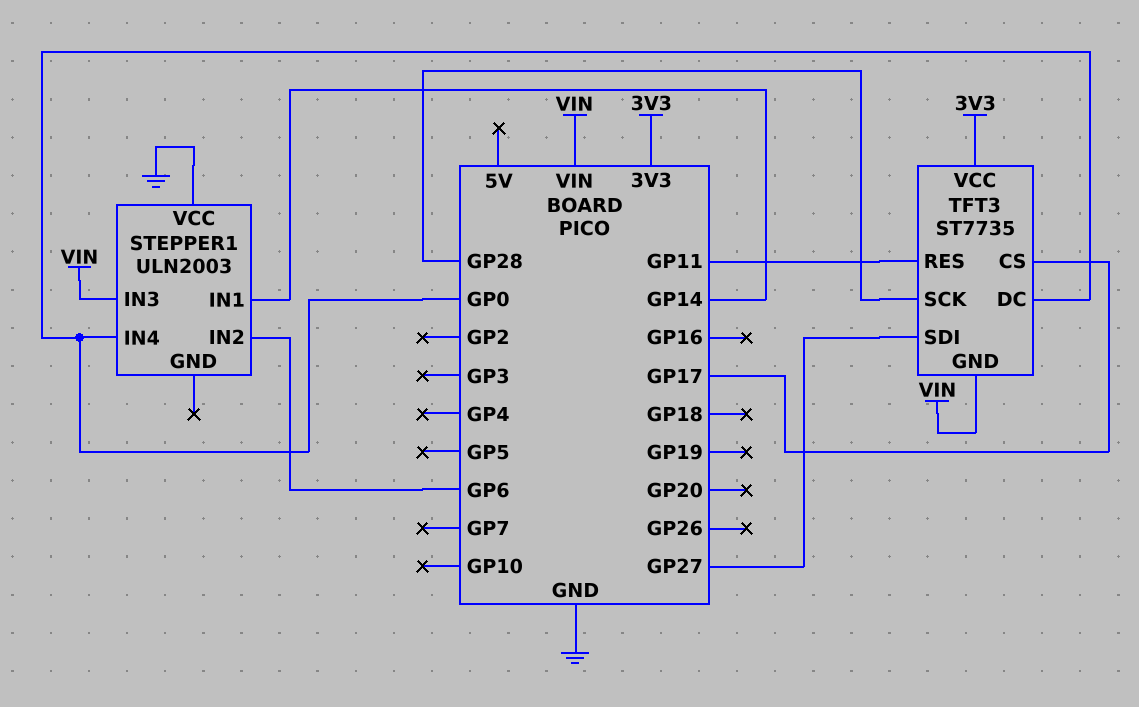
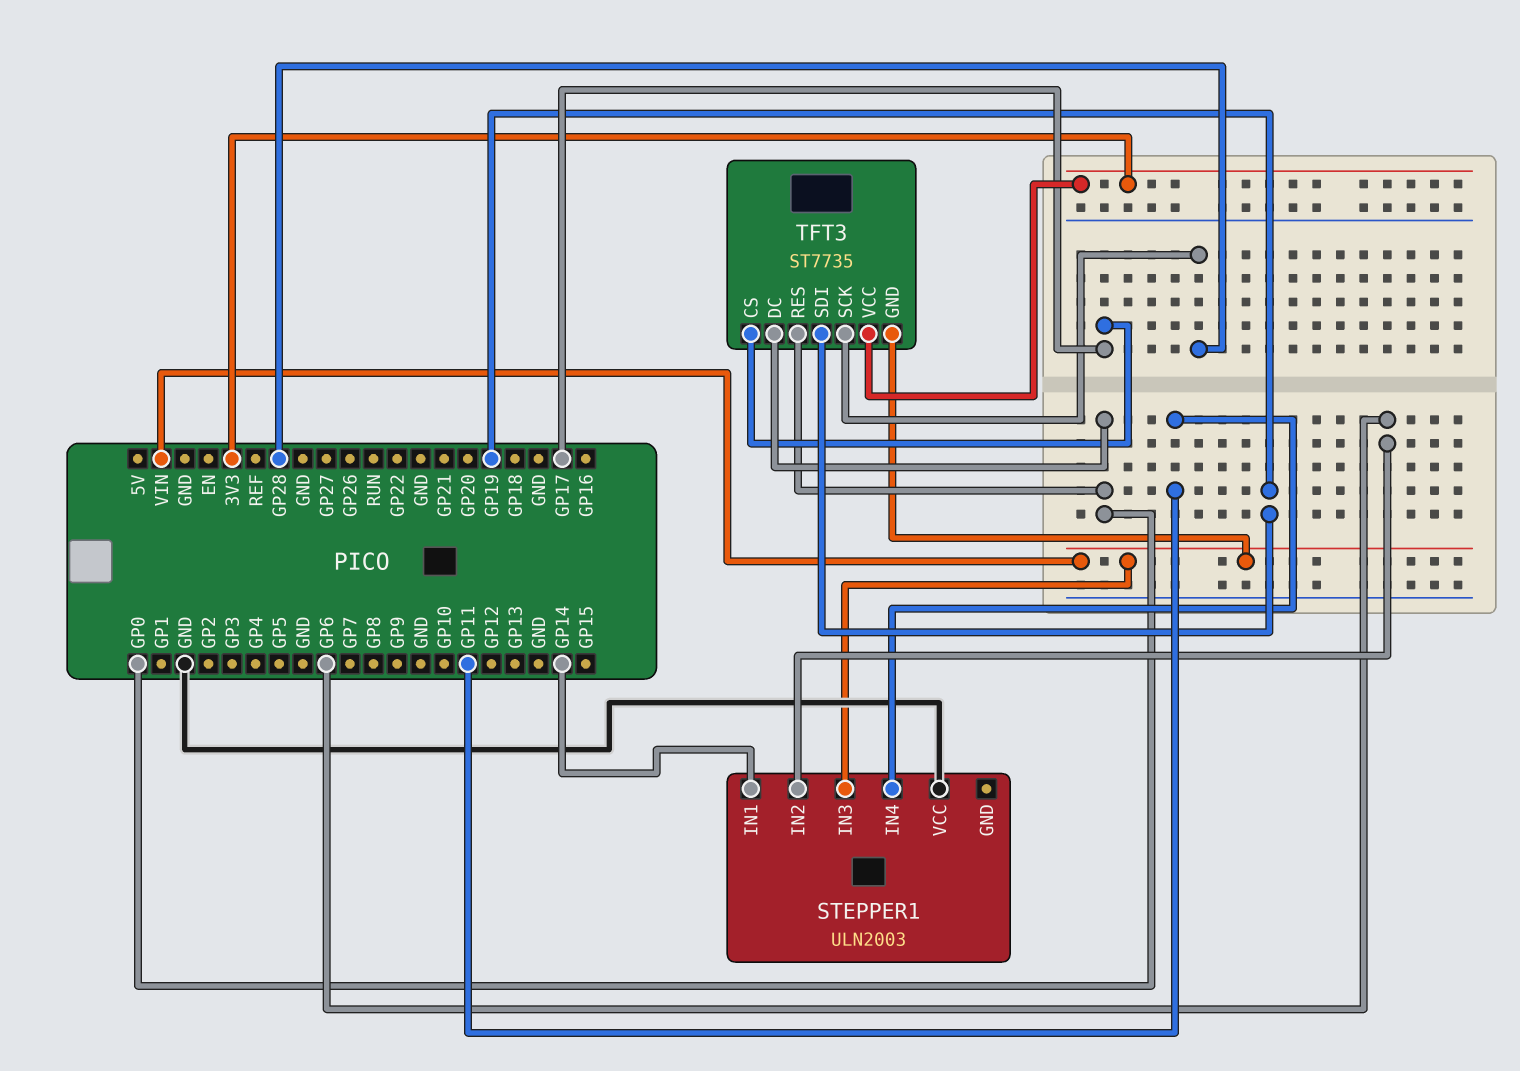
STEPPER1 pin IN4: GP0 -> GP11
TFT3 pin RES: GP11 -> GP0
TFT3 pin SDI: GP27 -> GP19

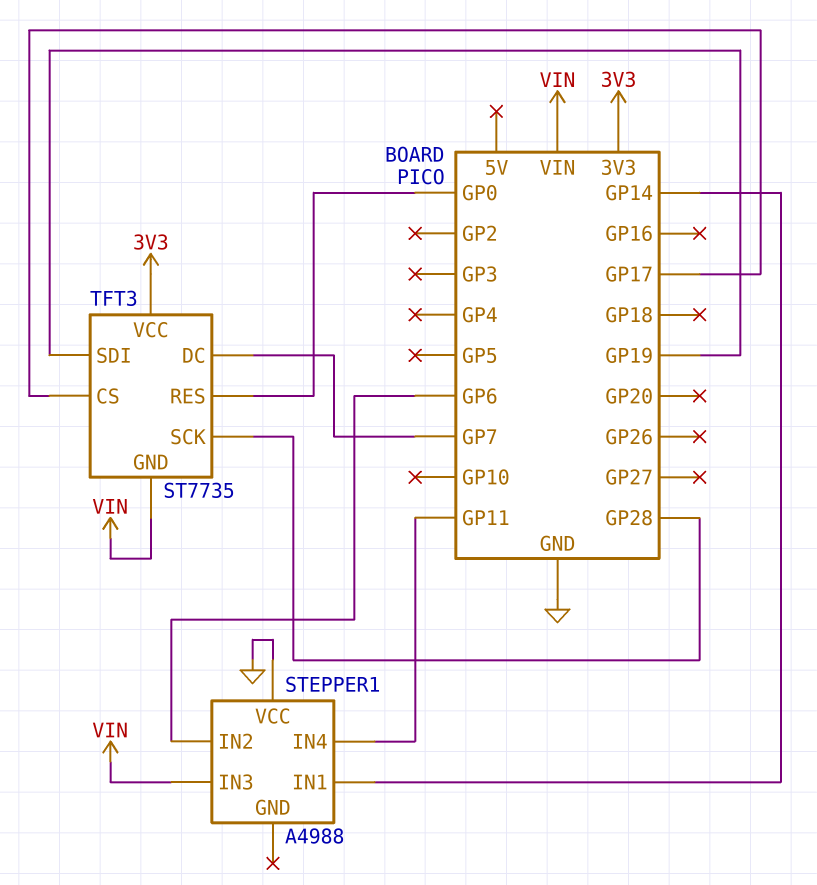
STEPPER1: ULN2003 -> A4988
TFT3 pin DC: GP0 -> GP7

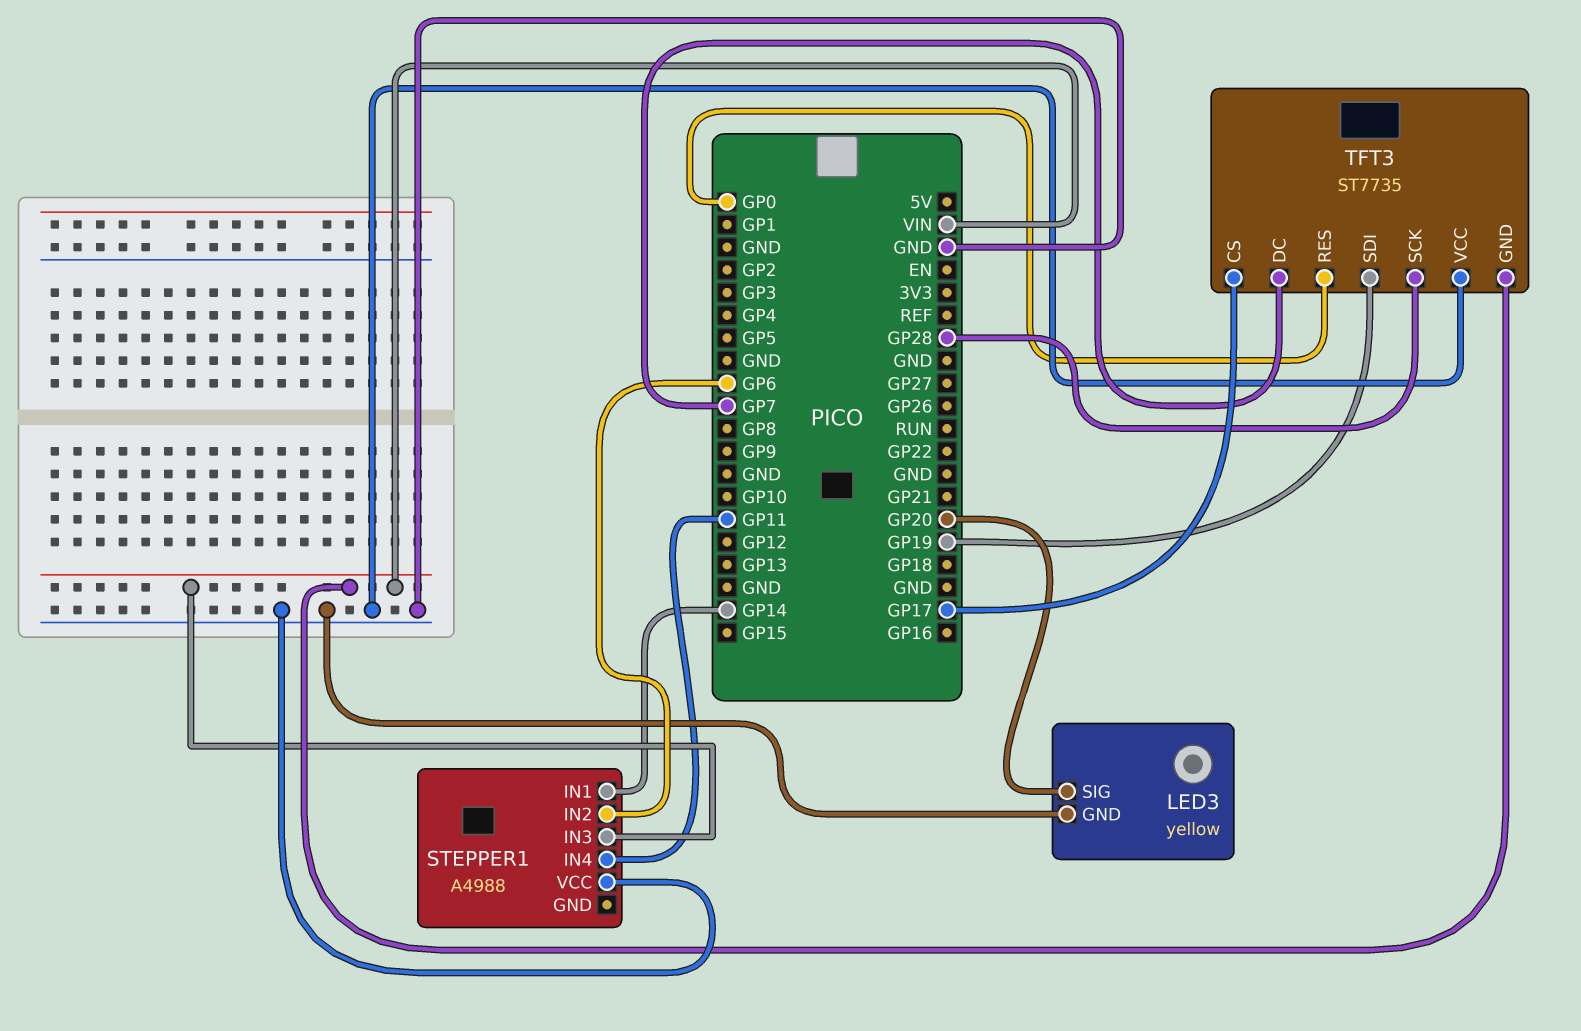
LED3: none -> yellow
LED3 pin GND: none -> GND
LED3 pin SIG: none -> GP20
TFT3 pin VCC: 3V3 -> GND

